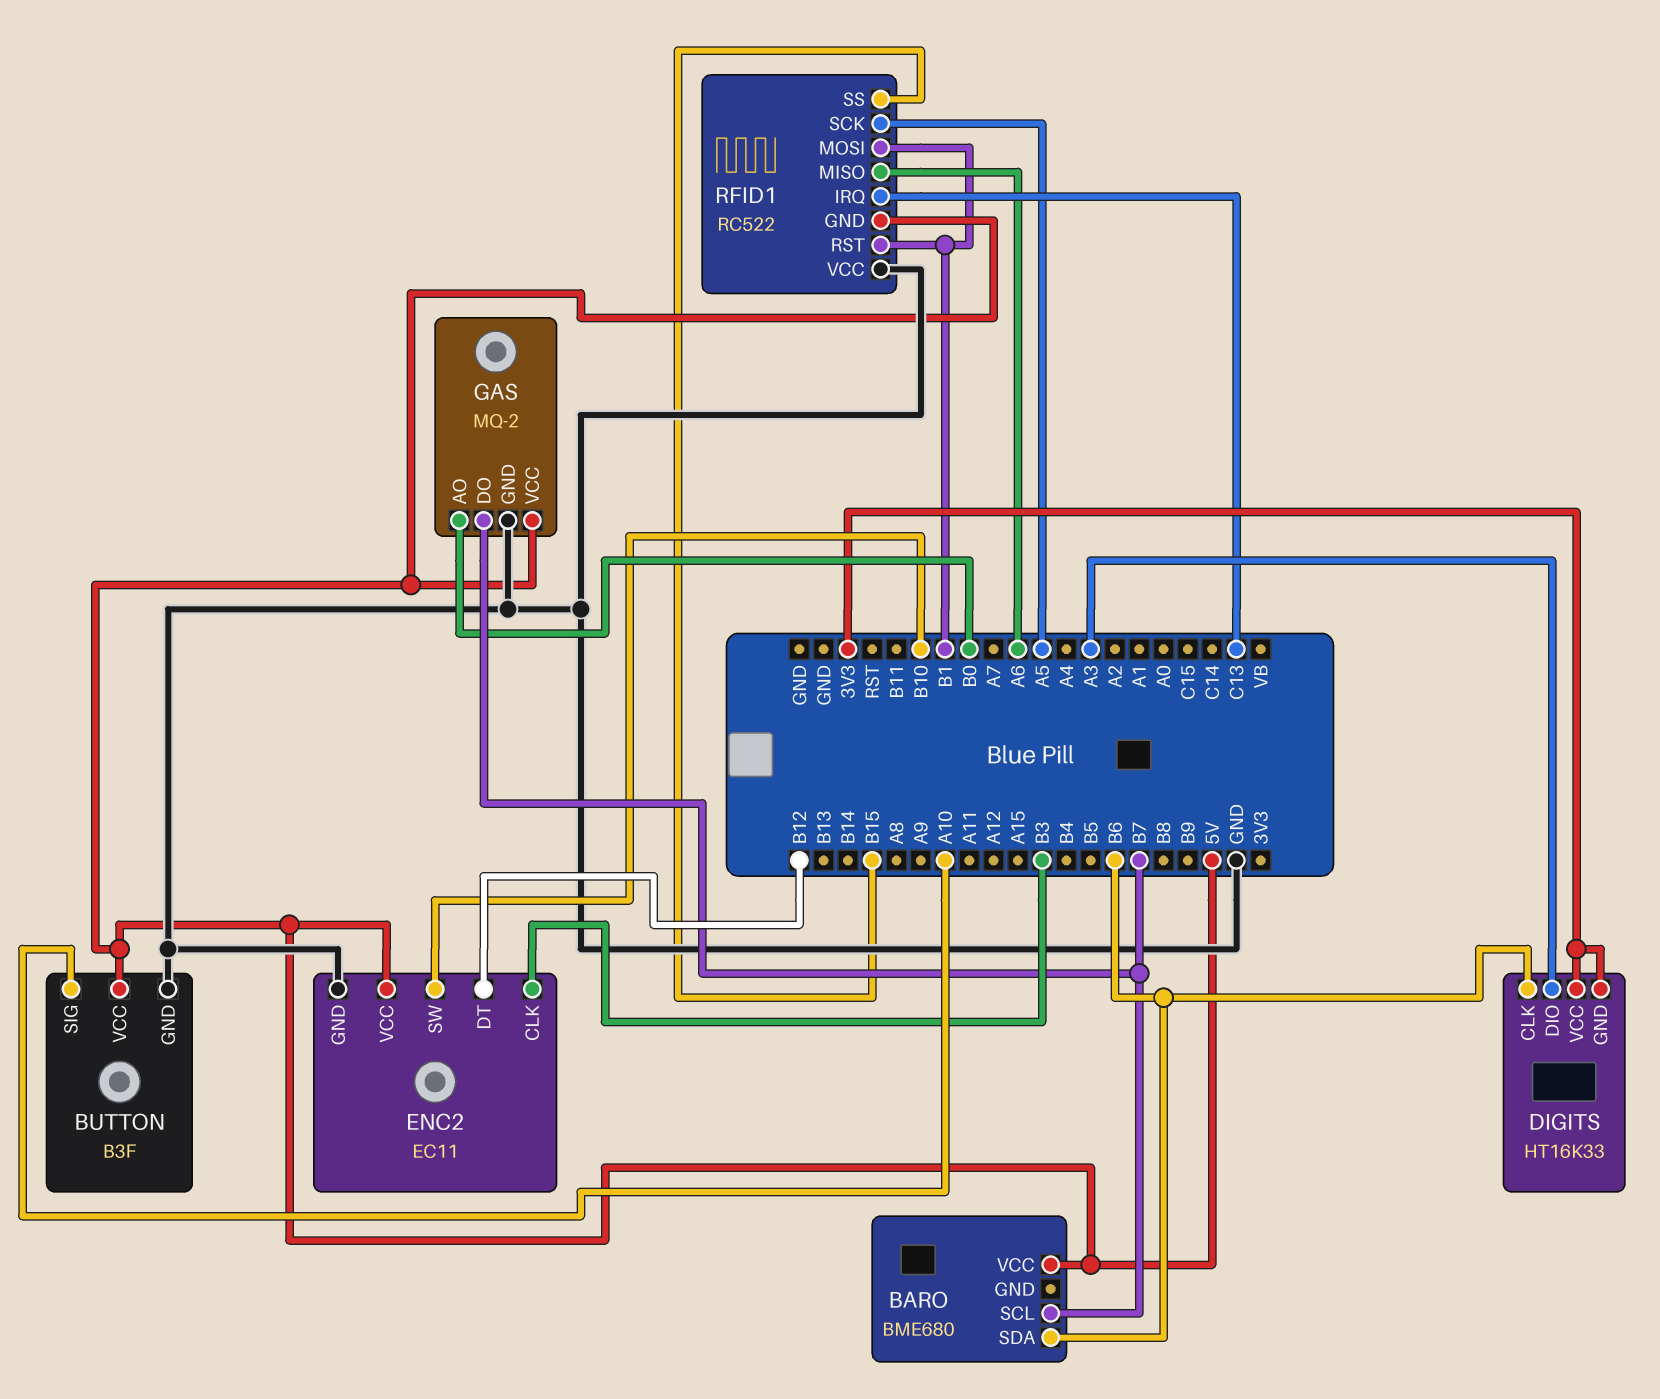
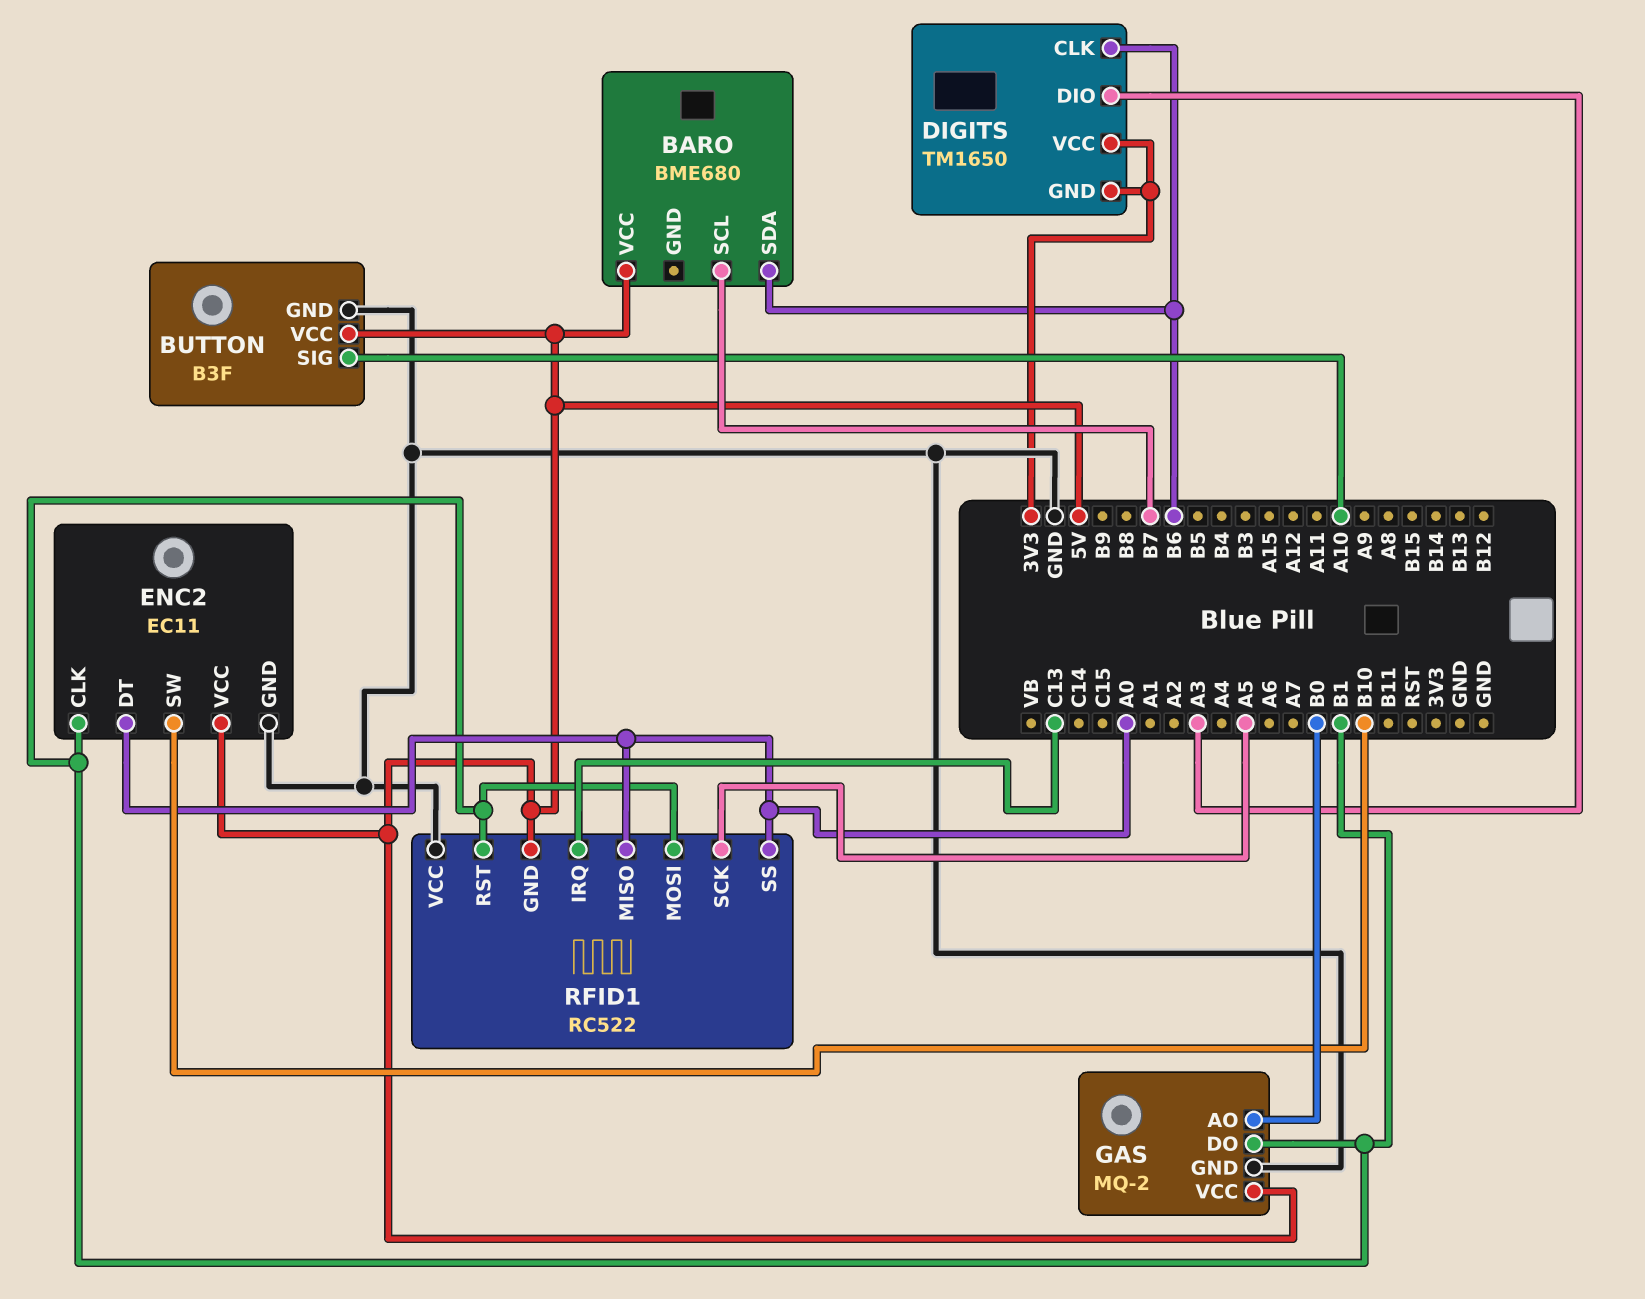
DIGITS: HT16K33 -> TM1650
ENC2 pin CLK: B3 -> B1
ENC2 pin DT: B12 -> A0
GAS pin DO: B7 -> B1
RFID1 pin MISO: A6 -> A0
RFID1 pin SS: B15 -> A0

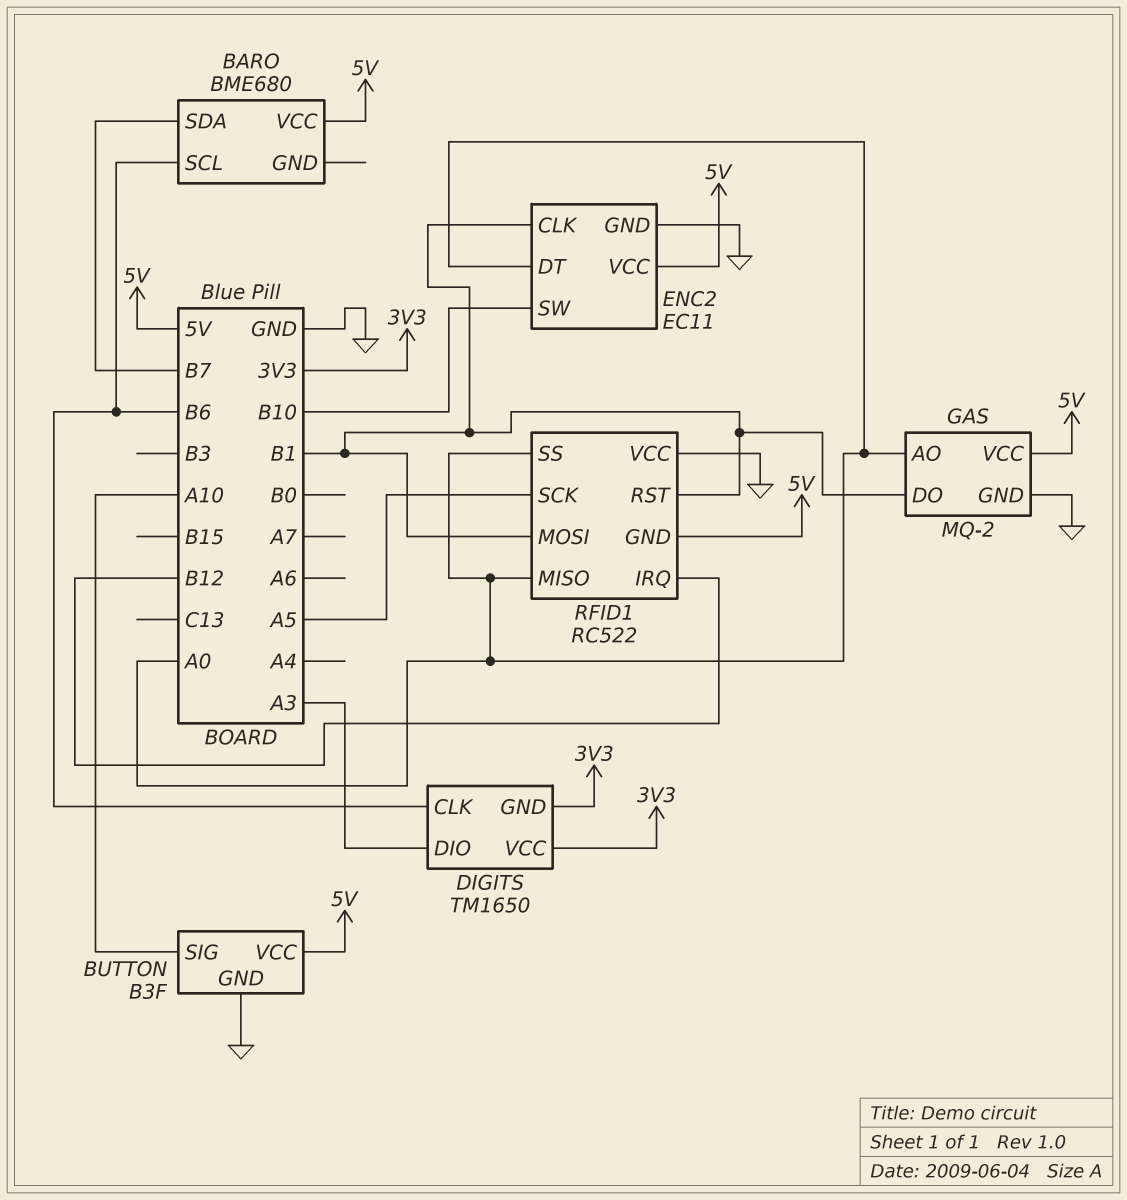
BARO pin SCL: B7 -> B6
BARO pin SDA: B6 -> B7
GAS pin AO: B0 -> A0
RFID1 pin IRQ: C13 -> B12

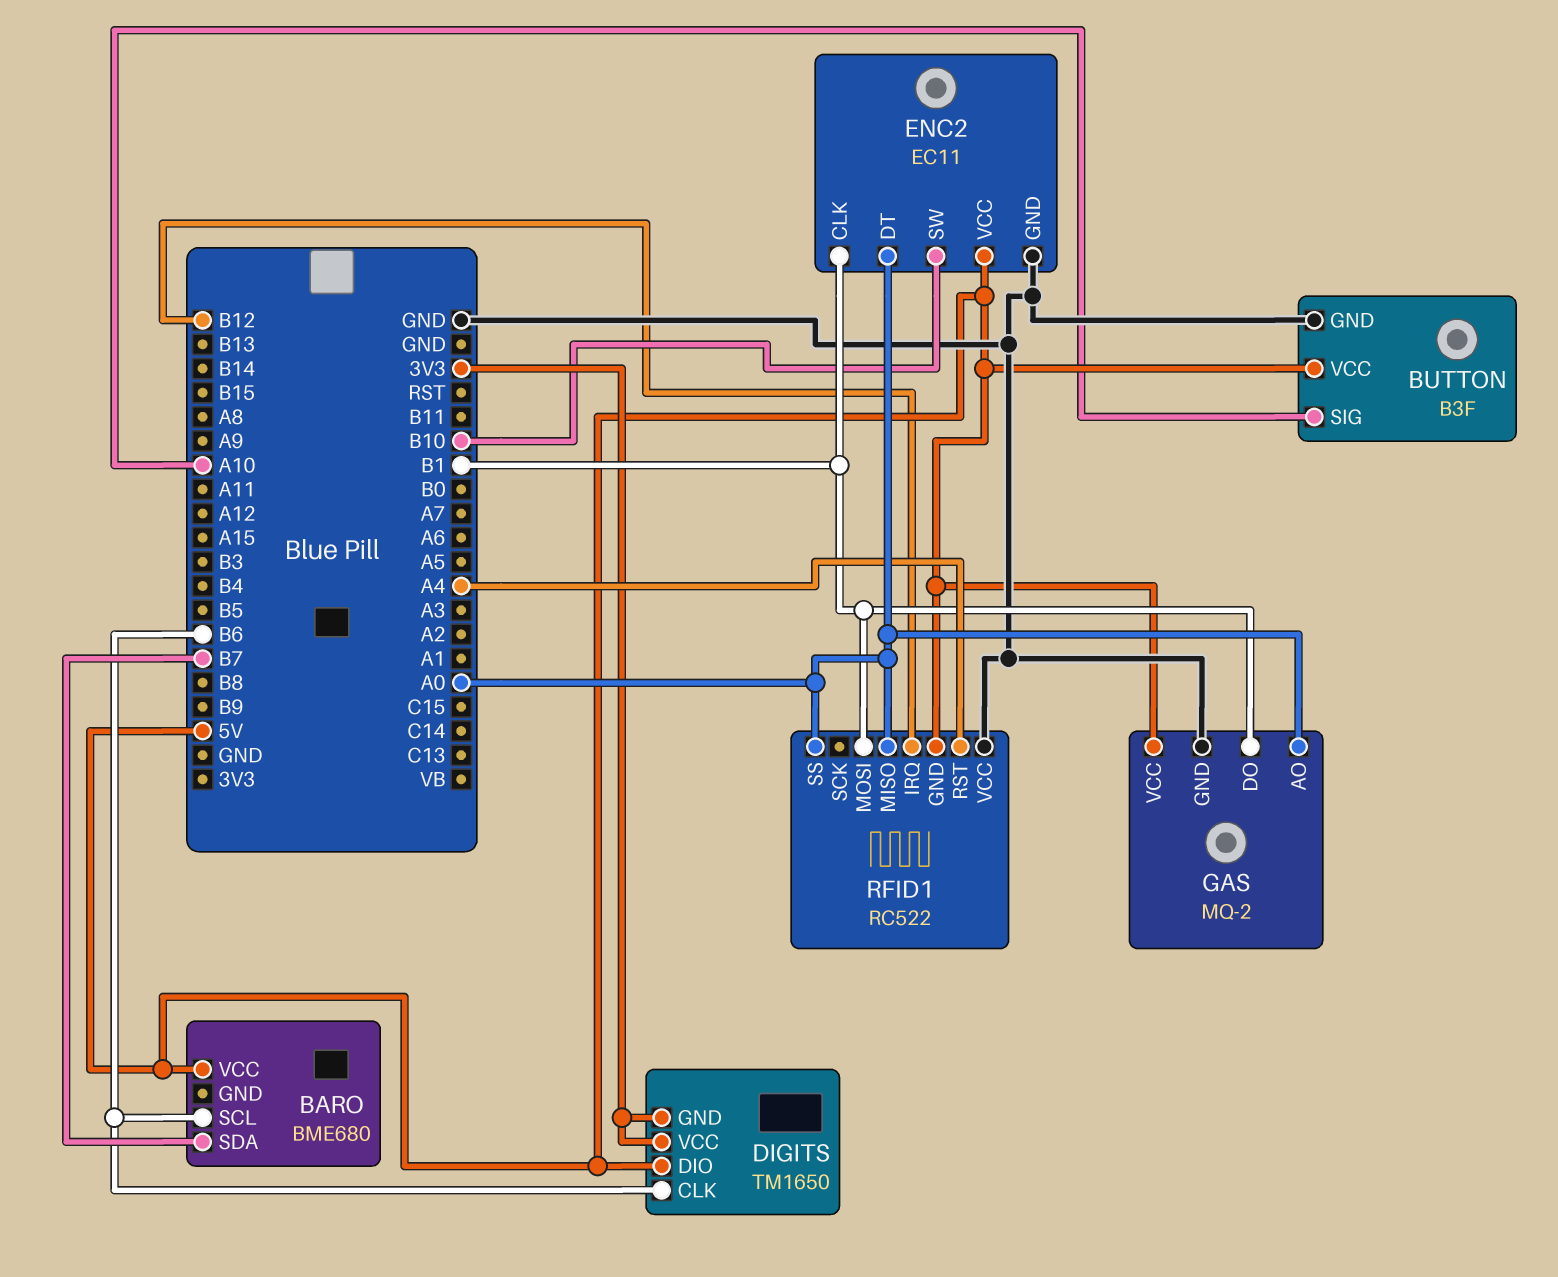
DIGITS pin DIO: A3 -> 5V
RFID1 pin RST: B1 -> A4
RFID1 pin SCK: A5 -> none

